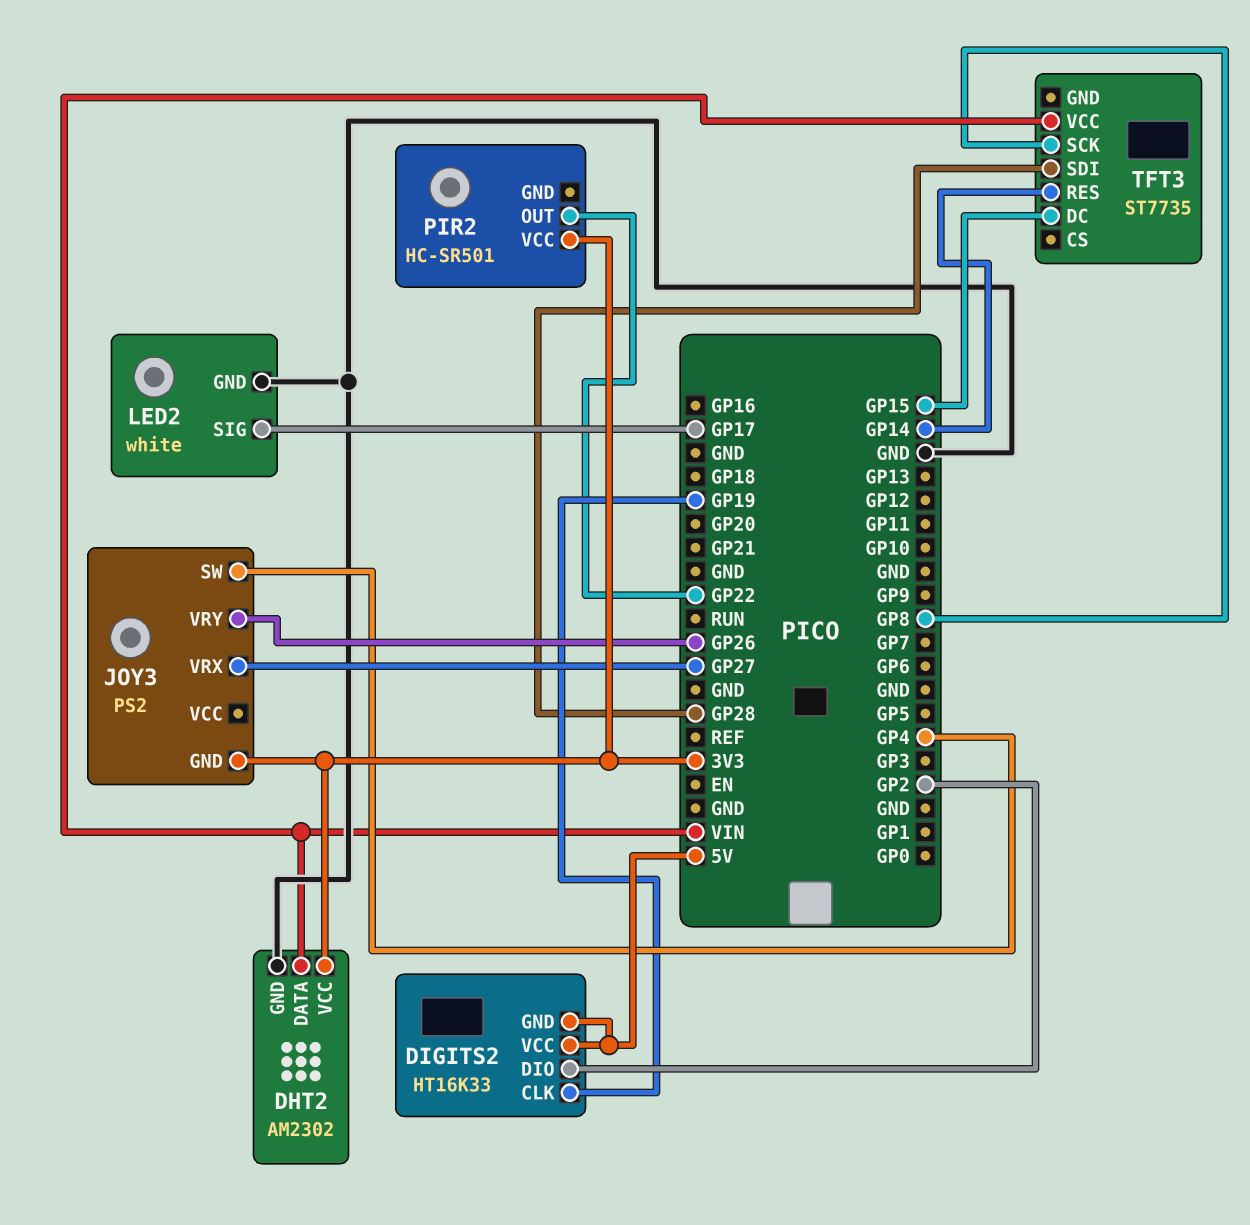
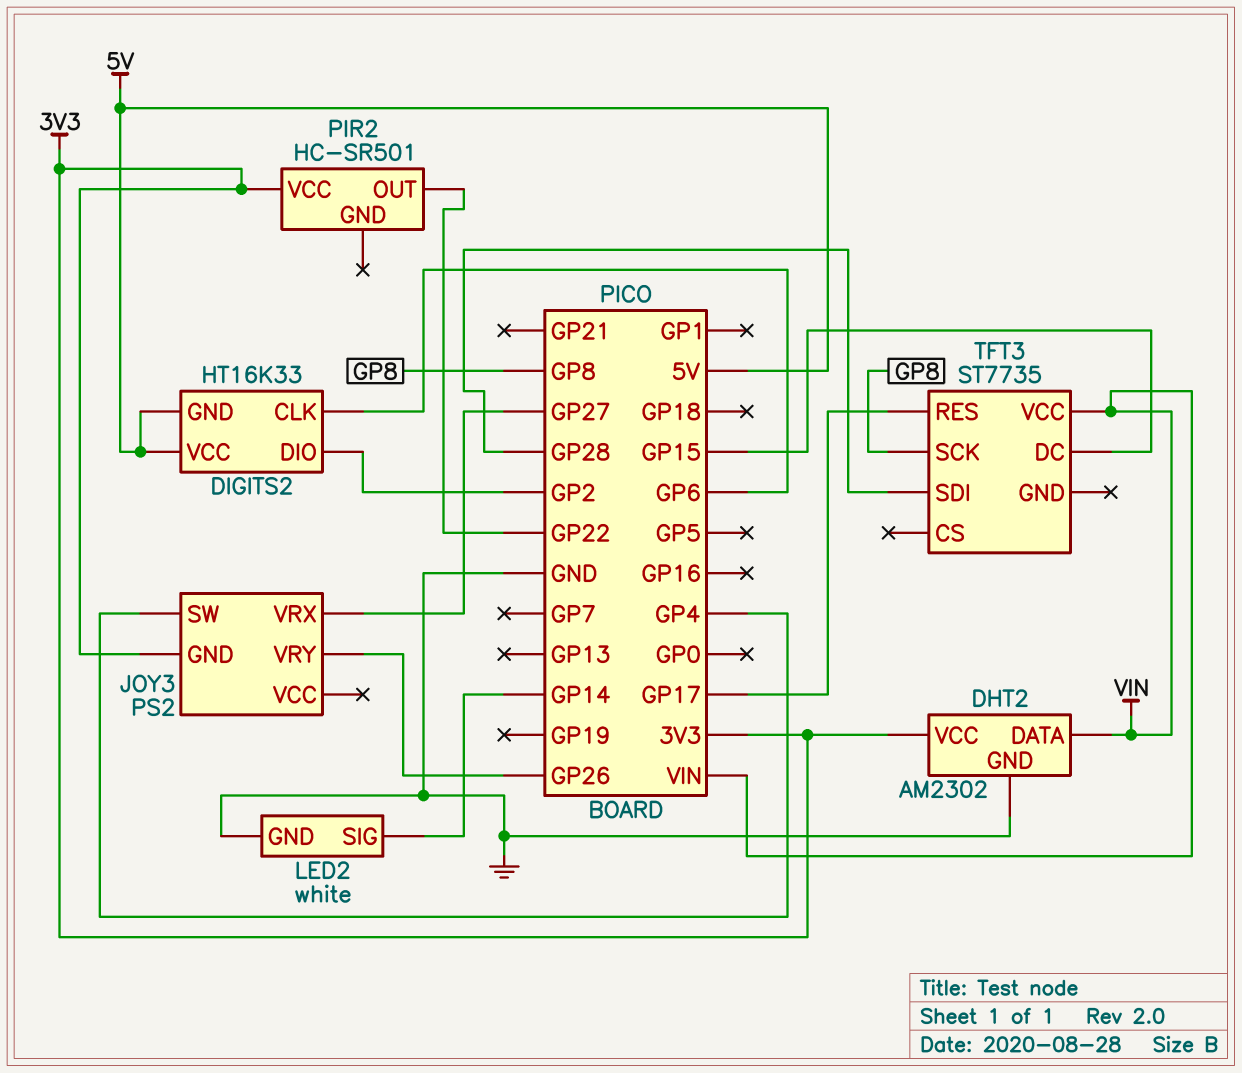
DIGITS2 pin CLK: GP19 -> GP6
LED2 pin SIG: GP17 -> GP14
TFT3 pin RES: GP14 -> GP17

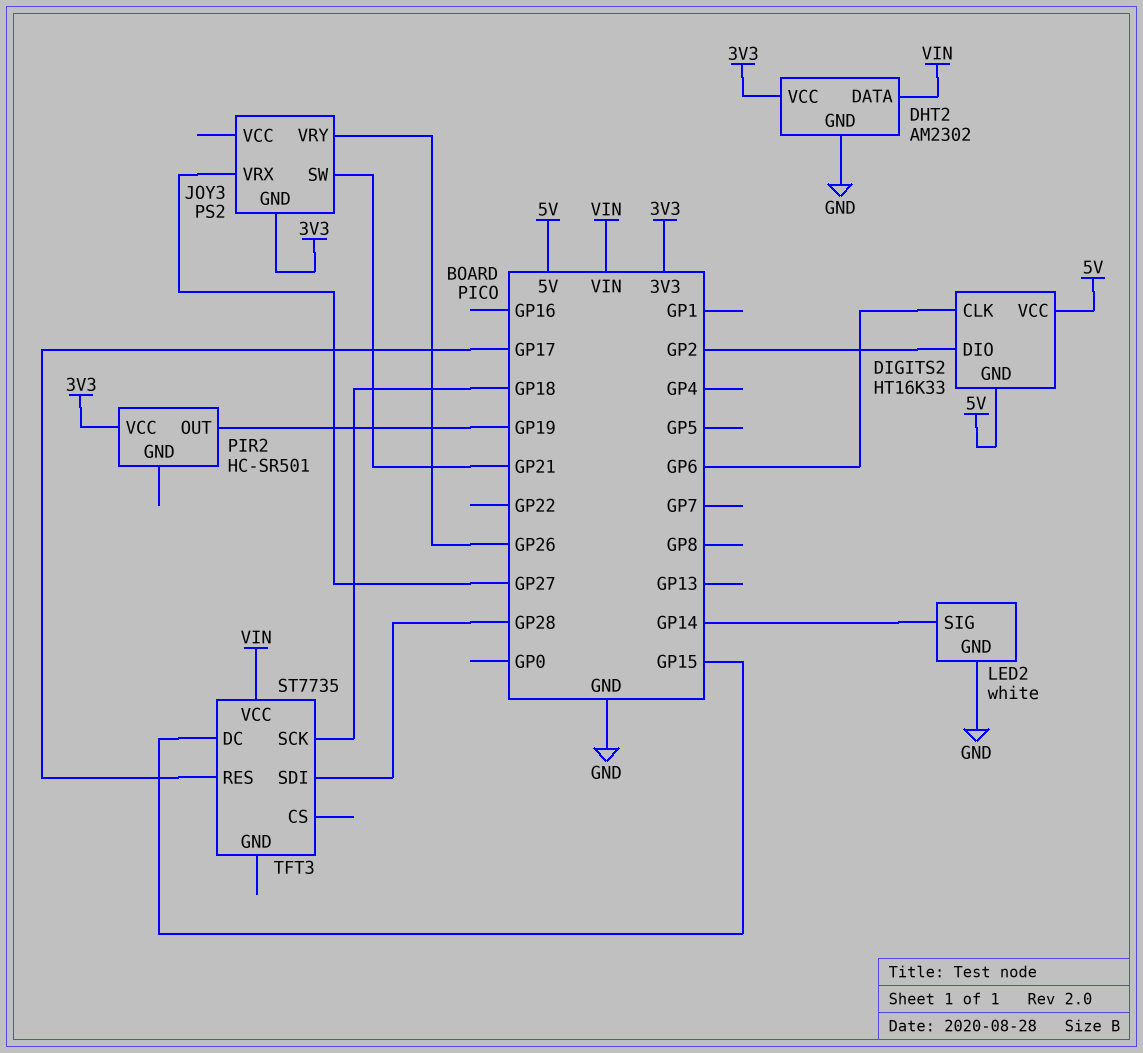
JOY3 pin SW: GP4 -> GP21
PIR2 pin OUT: GP22 -> GP19
TFT3 pin SCK: GP8 -> GP18

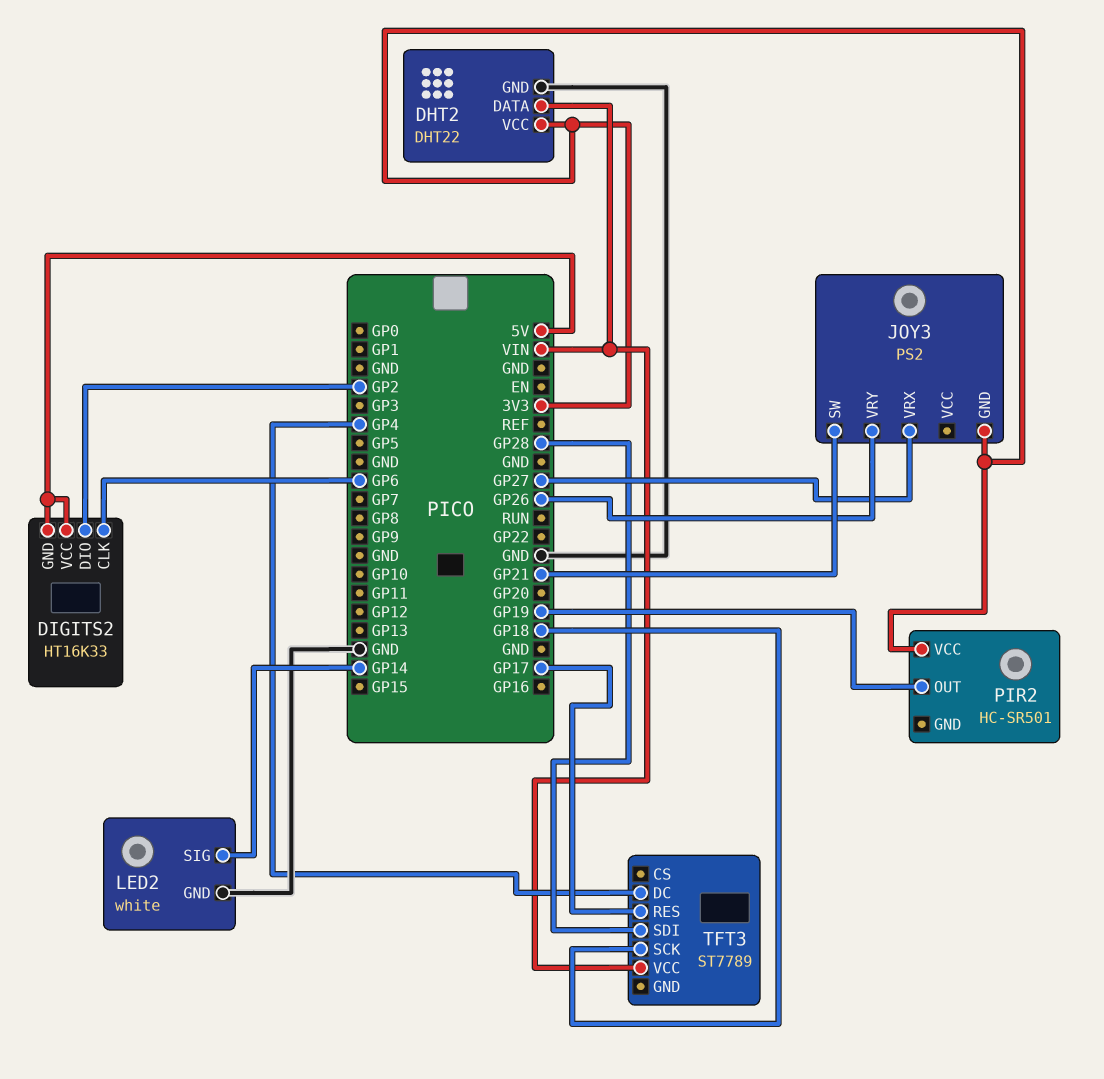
DHT2: AM2302 -> DHT22
TFT3: ST7735 -> ST7789
TFT3 pin DC: GP15 -> GP4

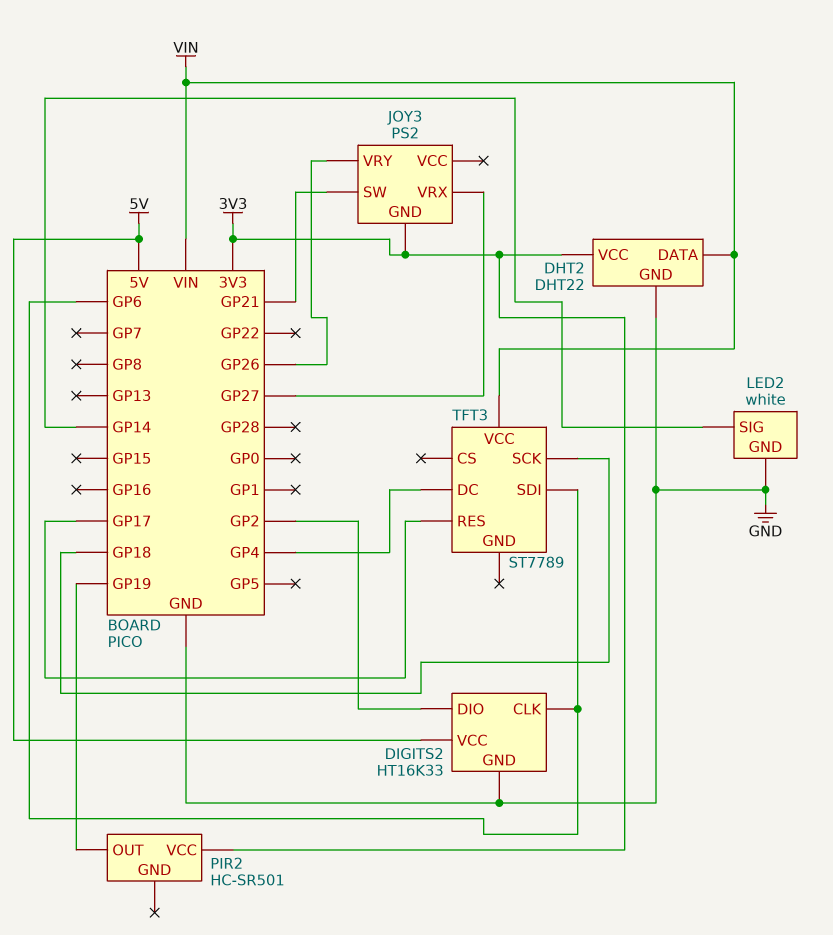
DIGITS2 pin GND: 5V -> GND
TFT3 pin SDI: GP28 -> GP6

